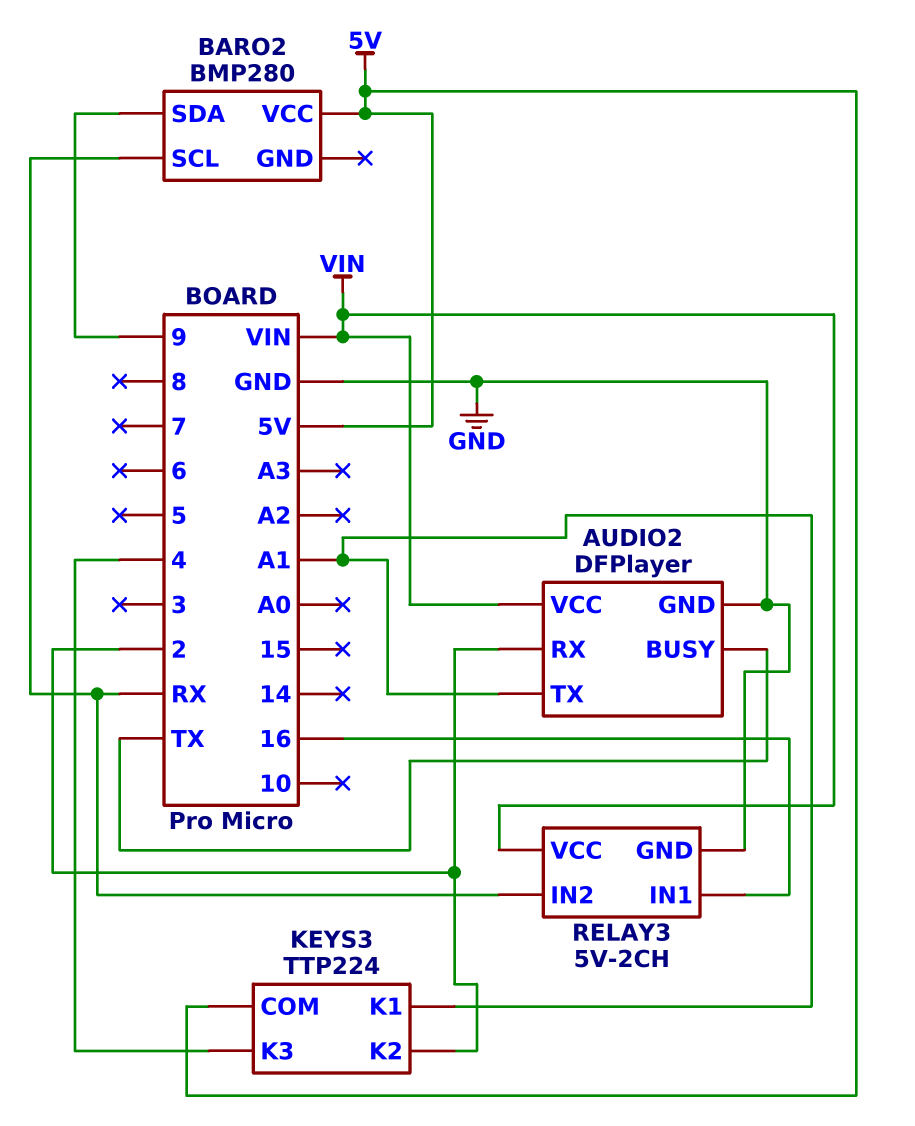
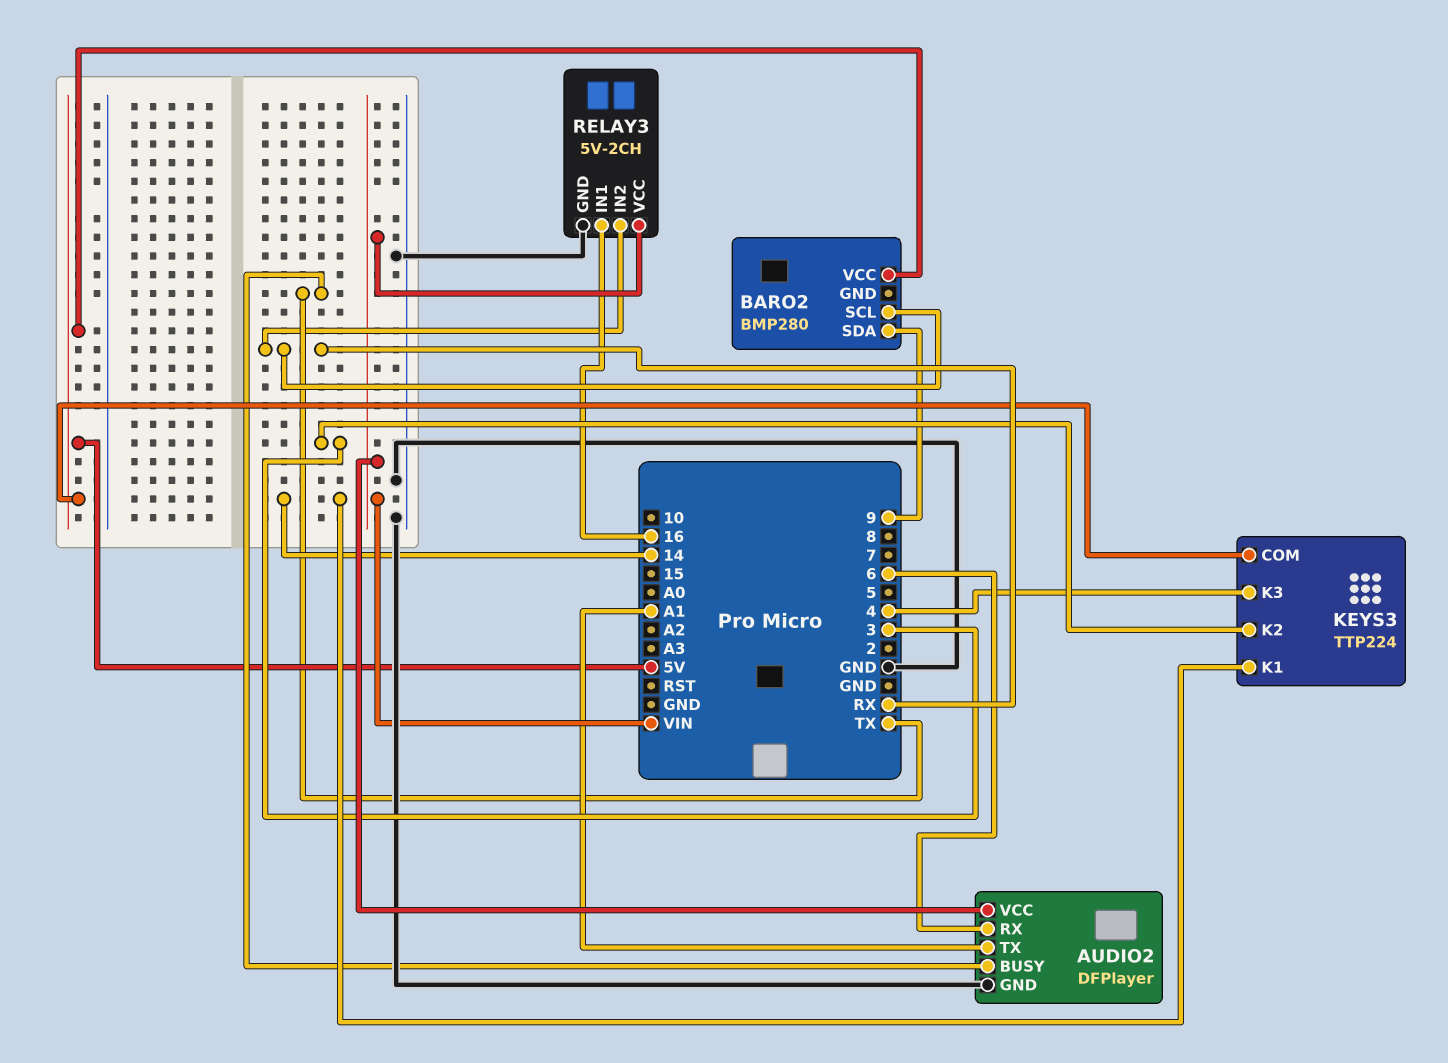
AUDIO2 pin RX: 2 -> 6
KEYS3 pin K1: A1 -> 14
KEYS3 pin K2: 2 -> 3

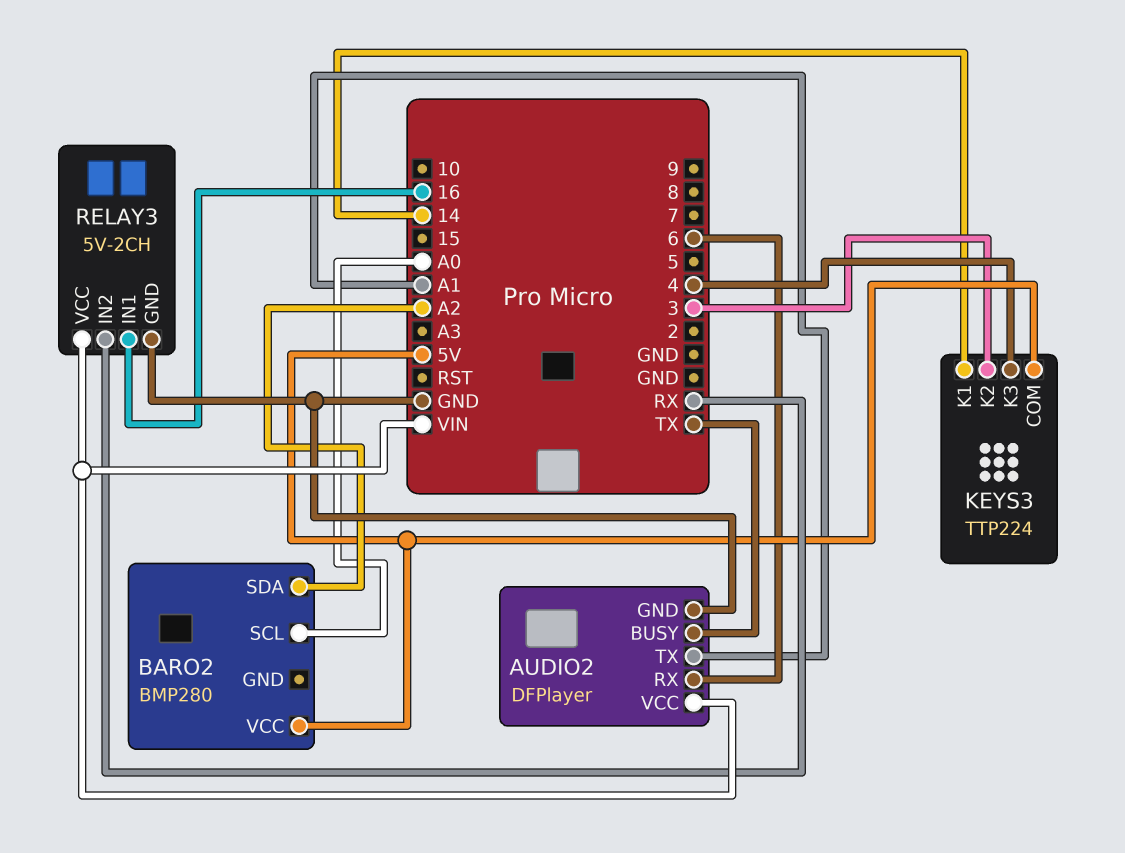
BARO2 pin SCL: RX -> A0
BARO2 pin SDA: 9 -> A2

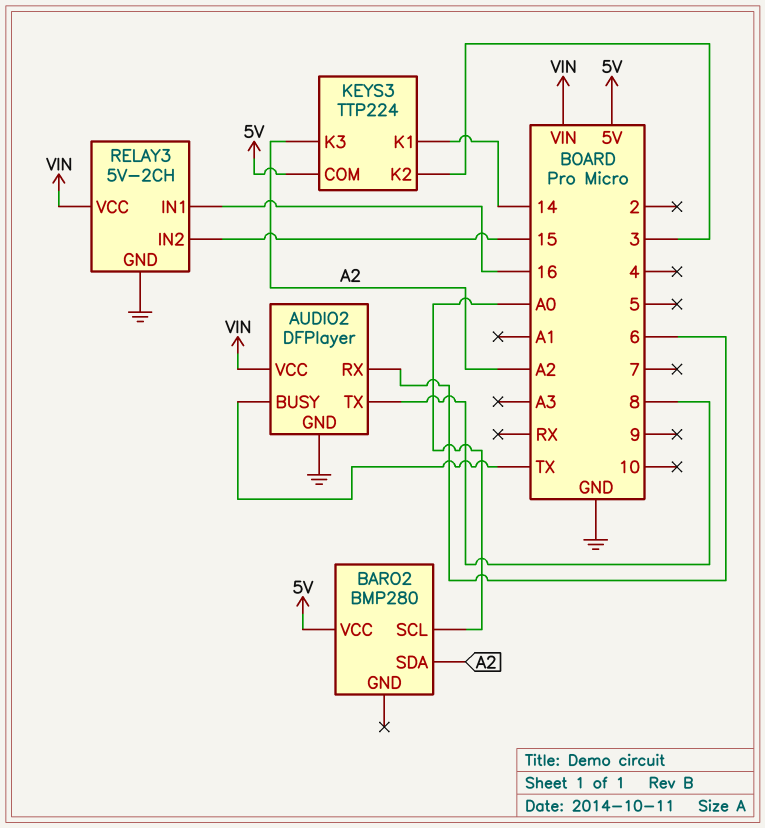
AUDIO2 pin TX: A1 -> 8
KEYS3 pin K3: 4 -> A2
RELAY3 pin IN2: RX -> 15

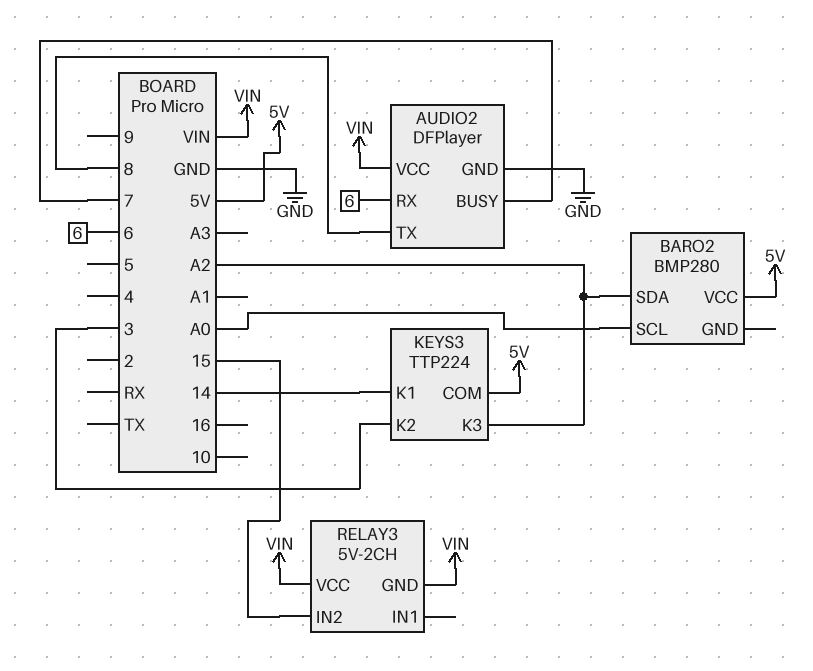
AUDIO2 pin BUSY: TX -> 7
RELAY3 pin GND: GND -> VIN
RELAY3 pin IN1: 16 -> none

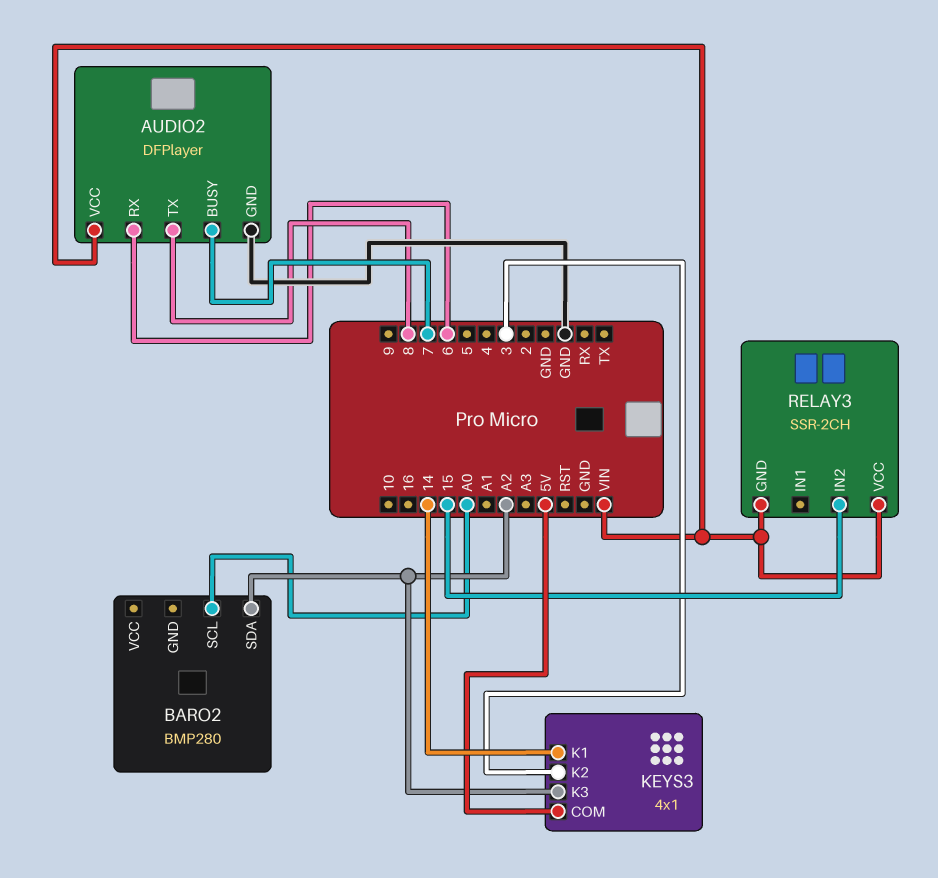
BARO2 pin VCC: 5V -> none
KEYS3: TTP224 -> 4x1
RELAY3: 5V-2CH -> SSR-2CH

